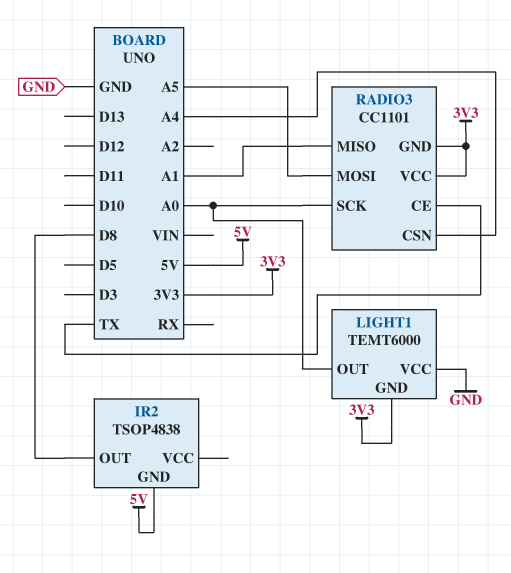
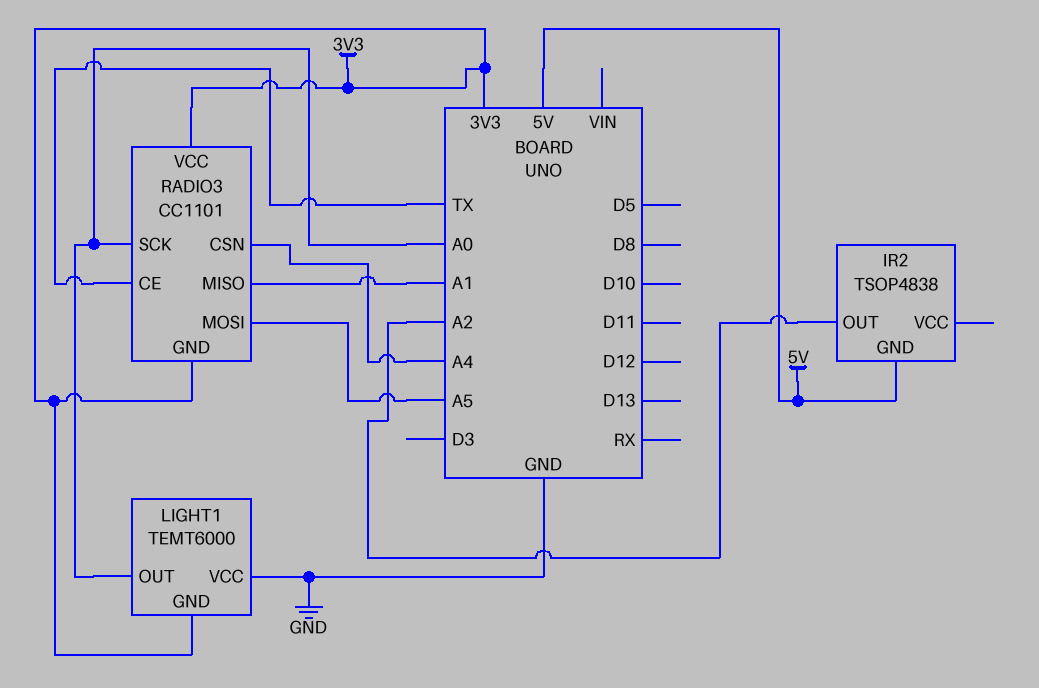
IR2 pin OUT: D8 -> A2

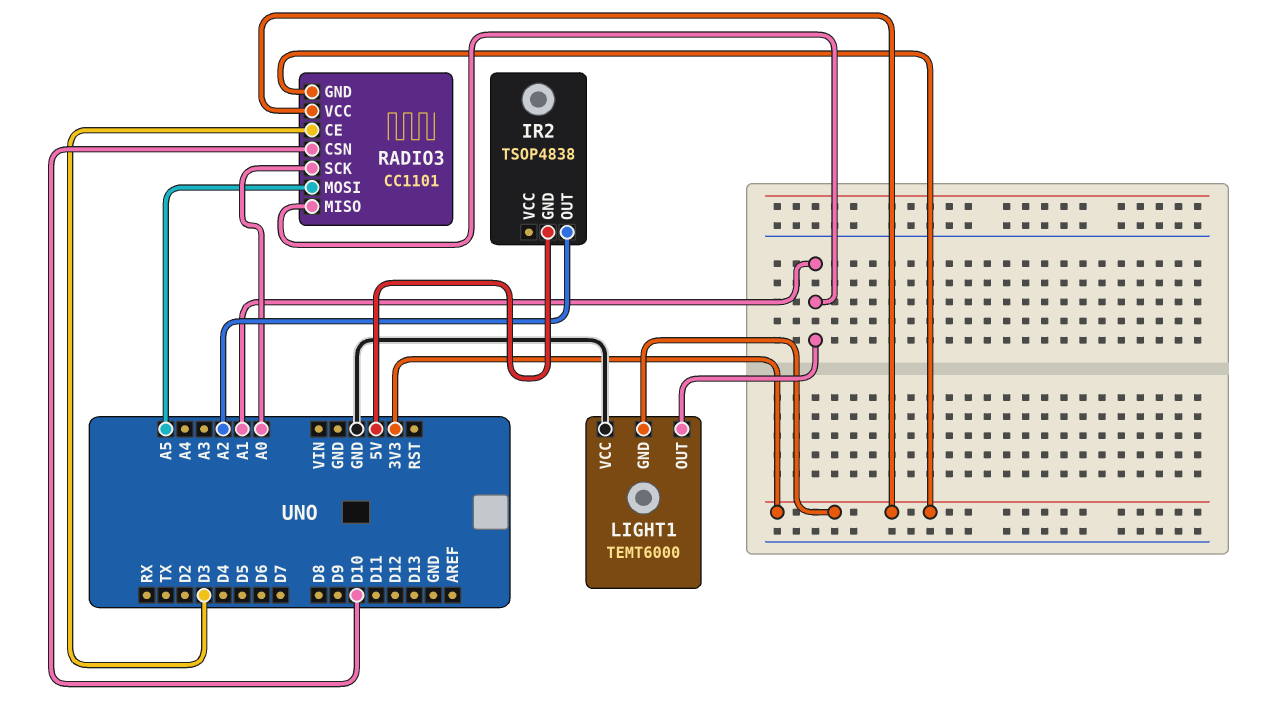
LIGHT1 pin OUT: A0 -> A1
RADIO3 pin CE: TX -> D3
RADIO3 pin CSN: A4 -> D10

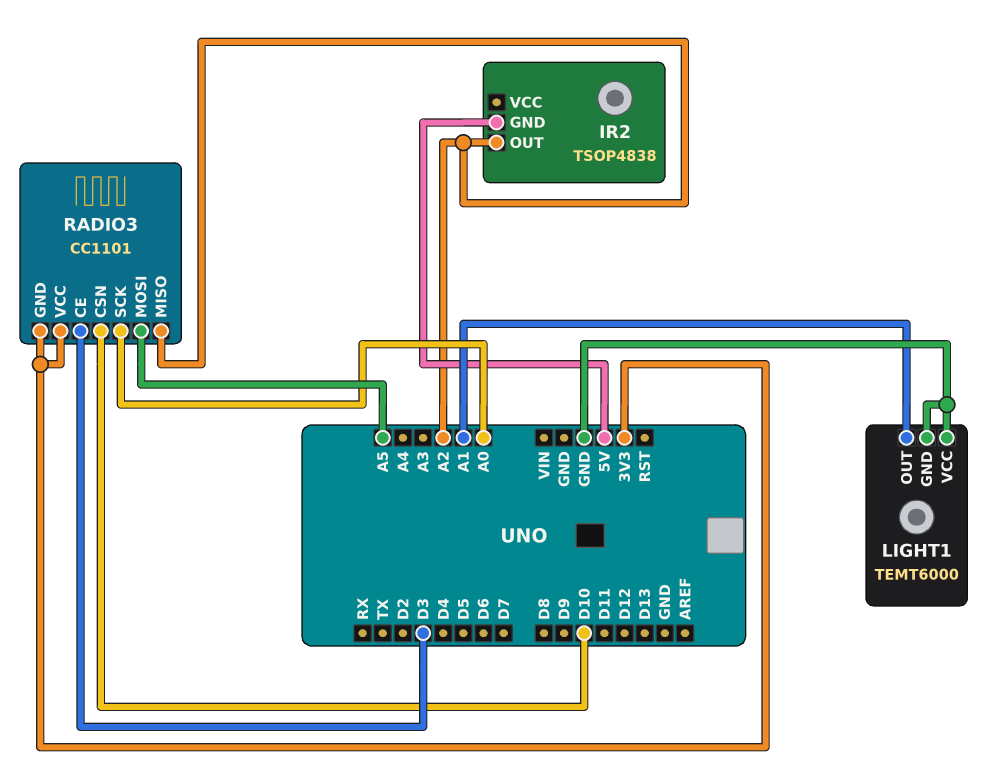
LIGHT1 pin GND: 3V3 -> GND
RADIO3 pin MISO: A1 -> A2

